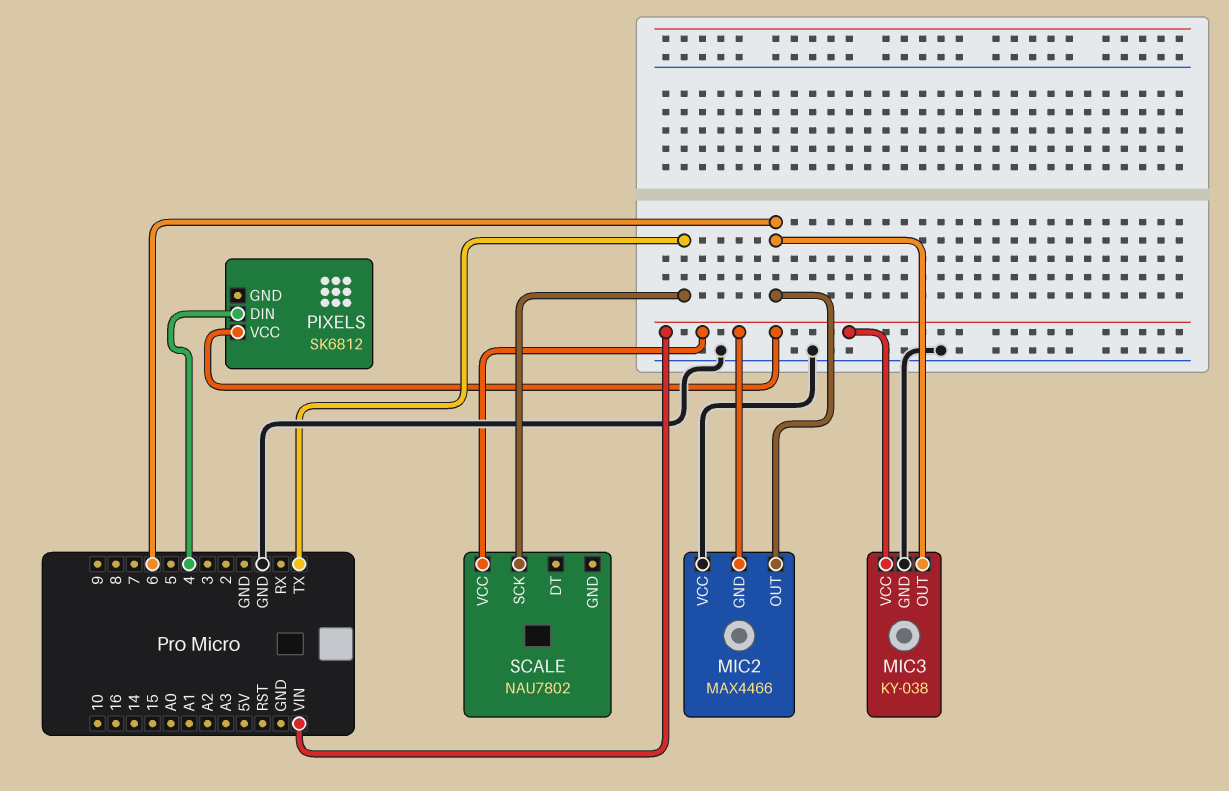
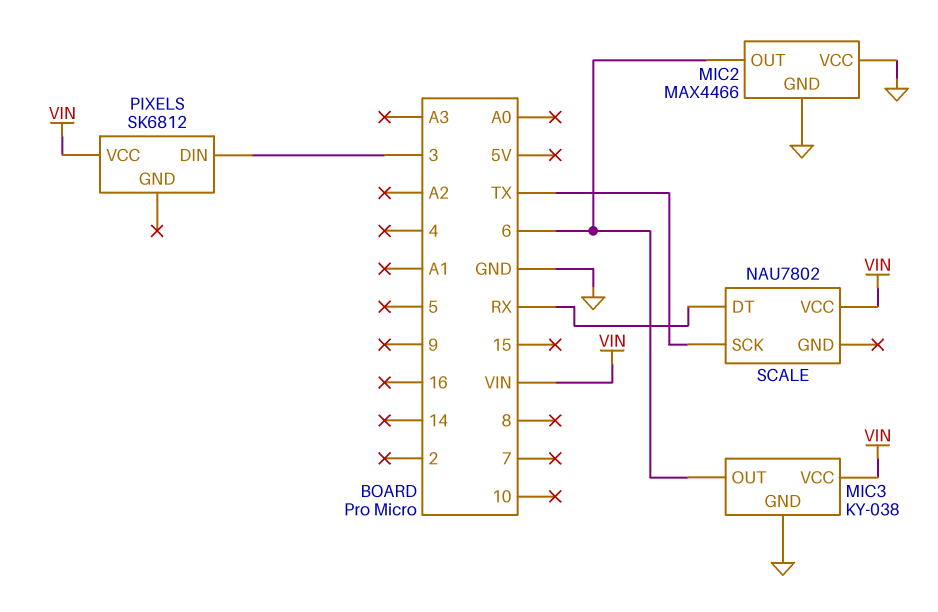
MIC2 pin GND: VIN -> GND
PIXELS pin DIN: 4 -> 3
SCALE pin DT: none -> RX

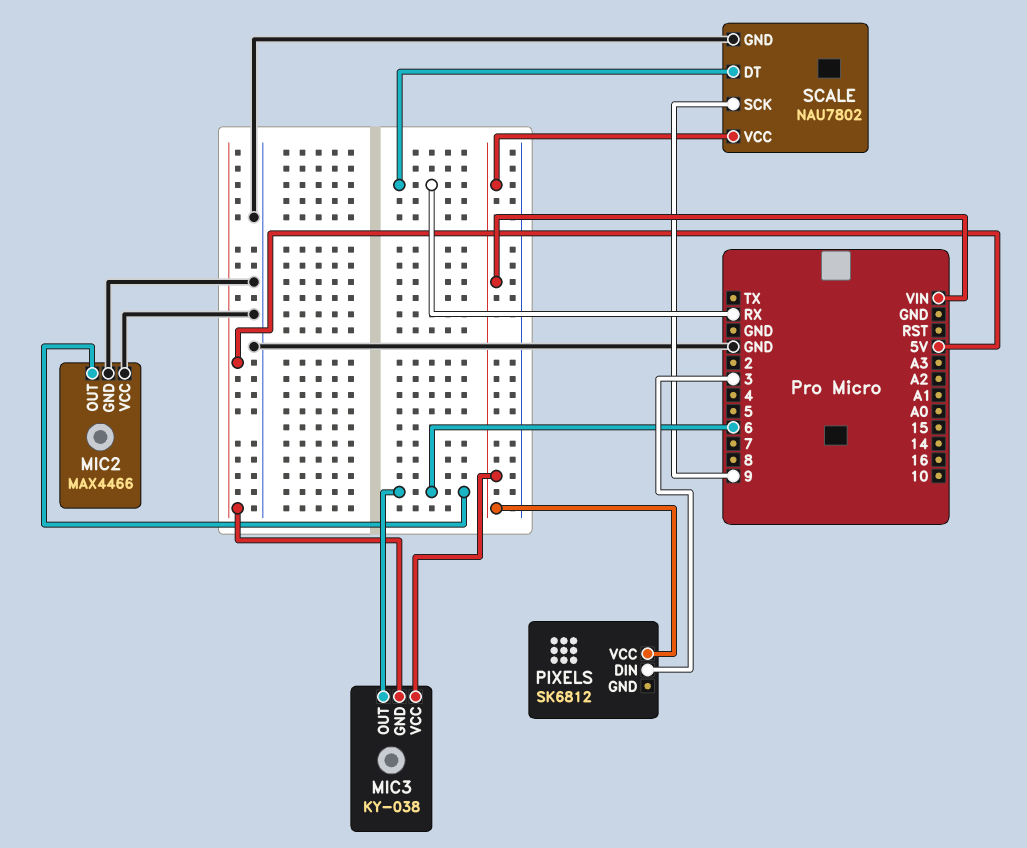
MIC3 pin GND: GND -> 5V
SCALE pin GND: none -> GND
SCALE pin SCK: TX -> 9

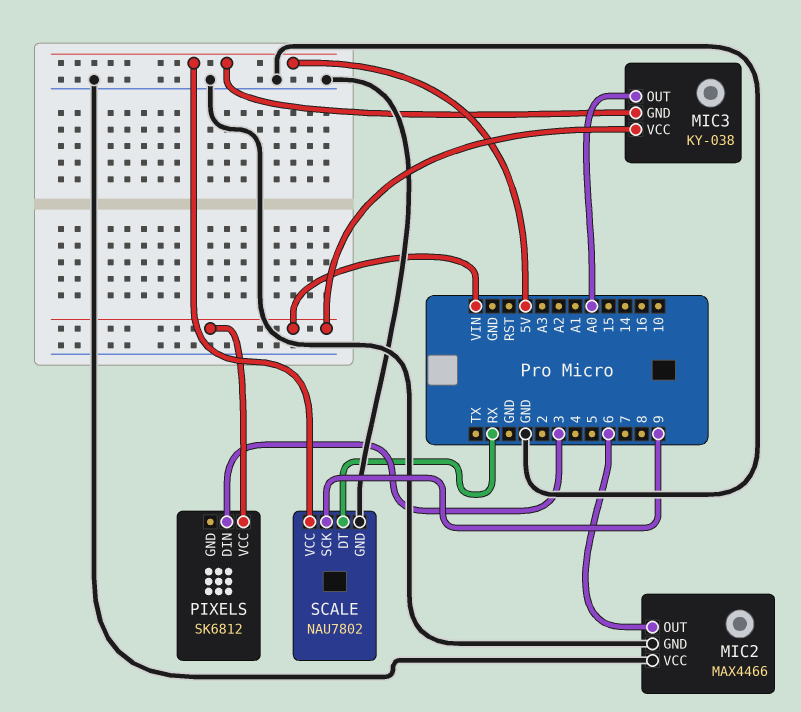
MIC3 pin OUT: 6 -> A0
SCALE pin VCC: VIN -> 5V

